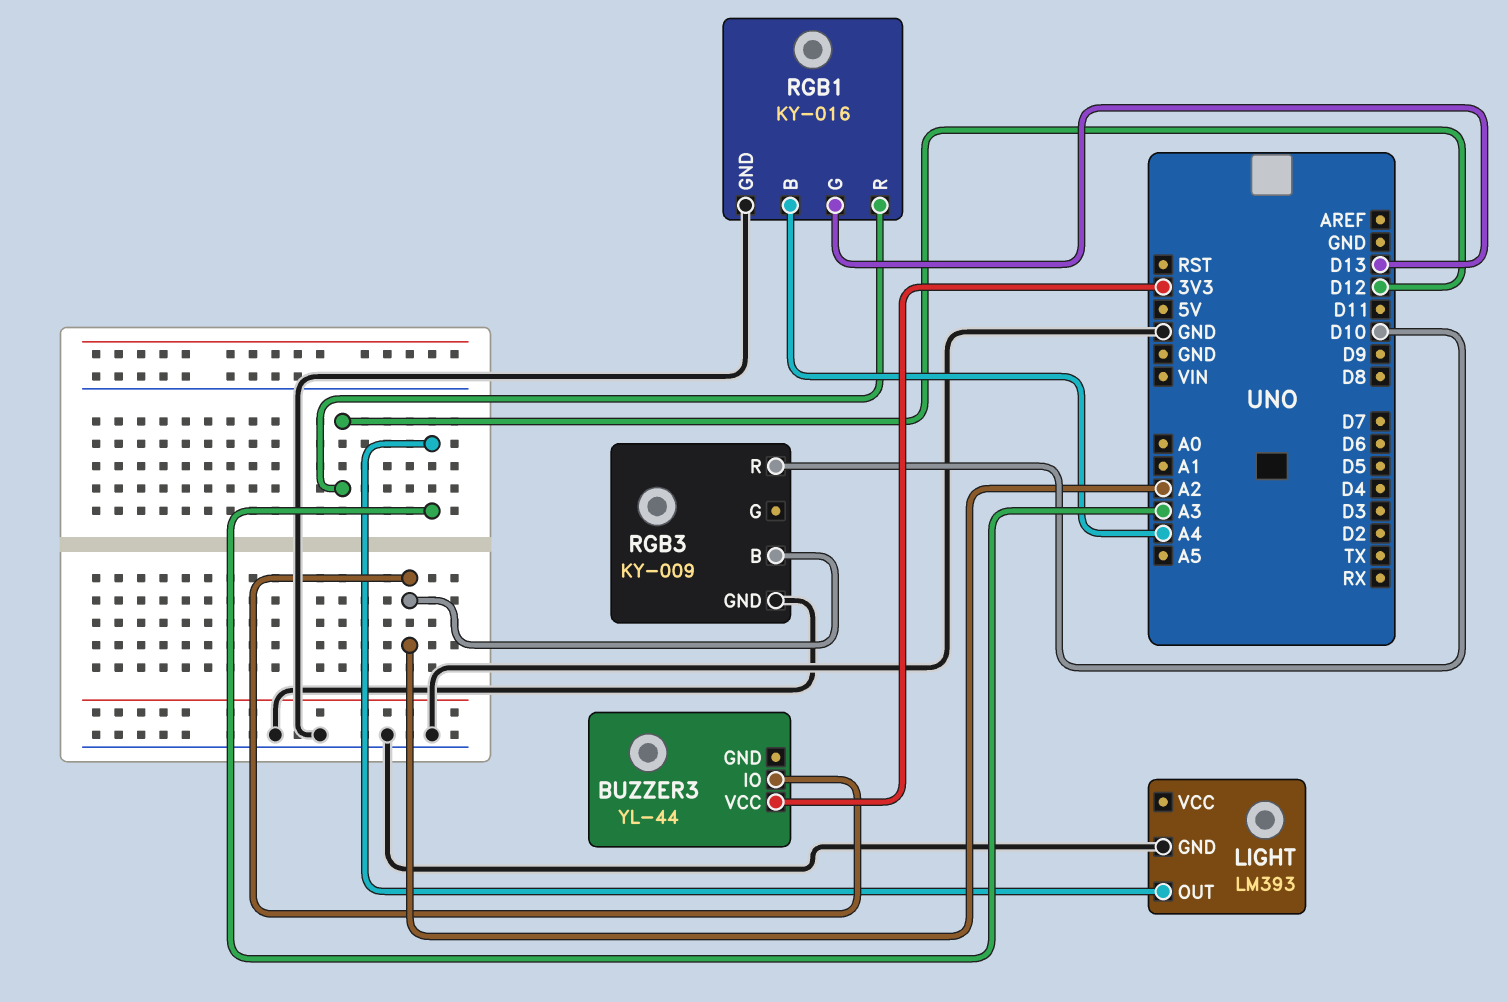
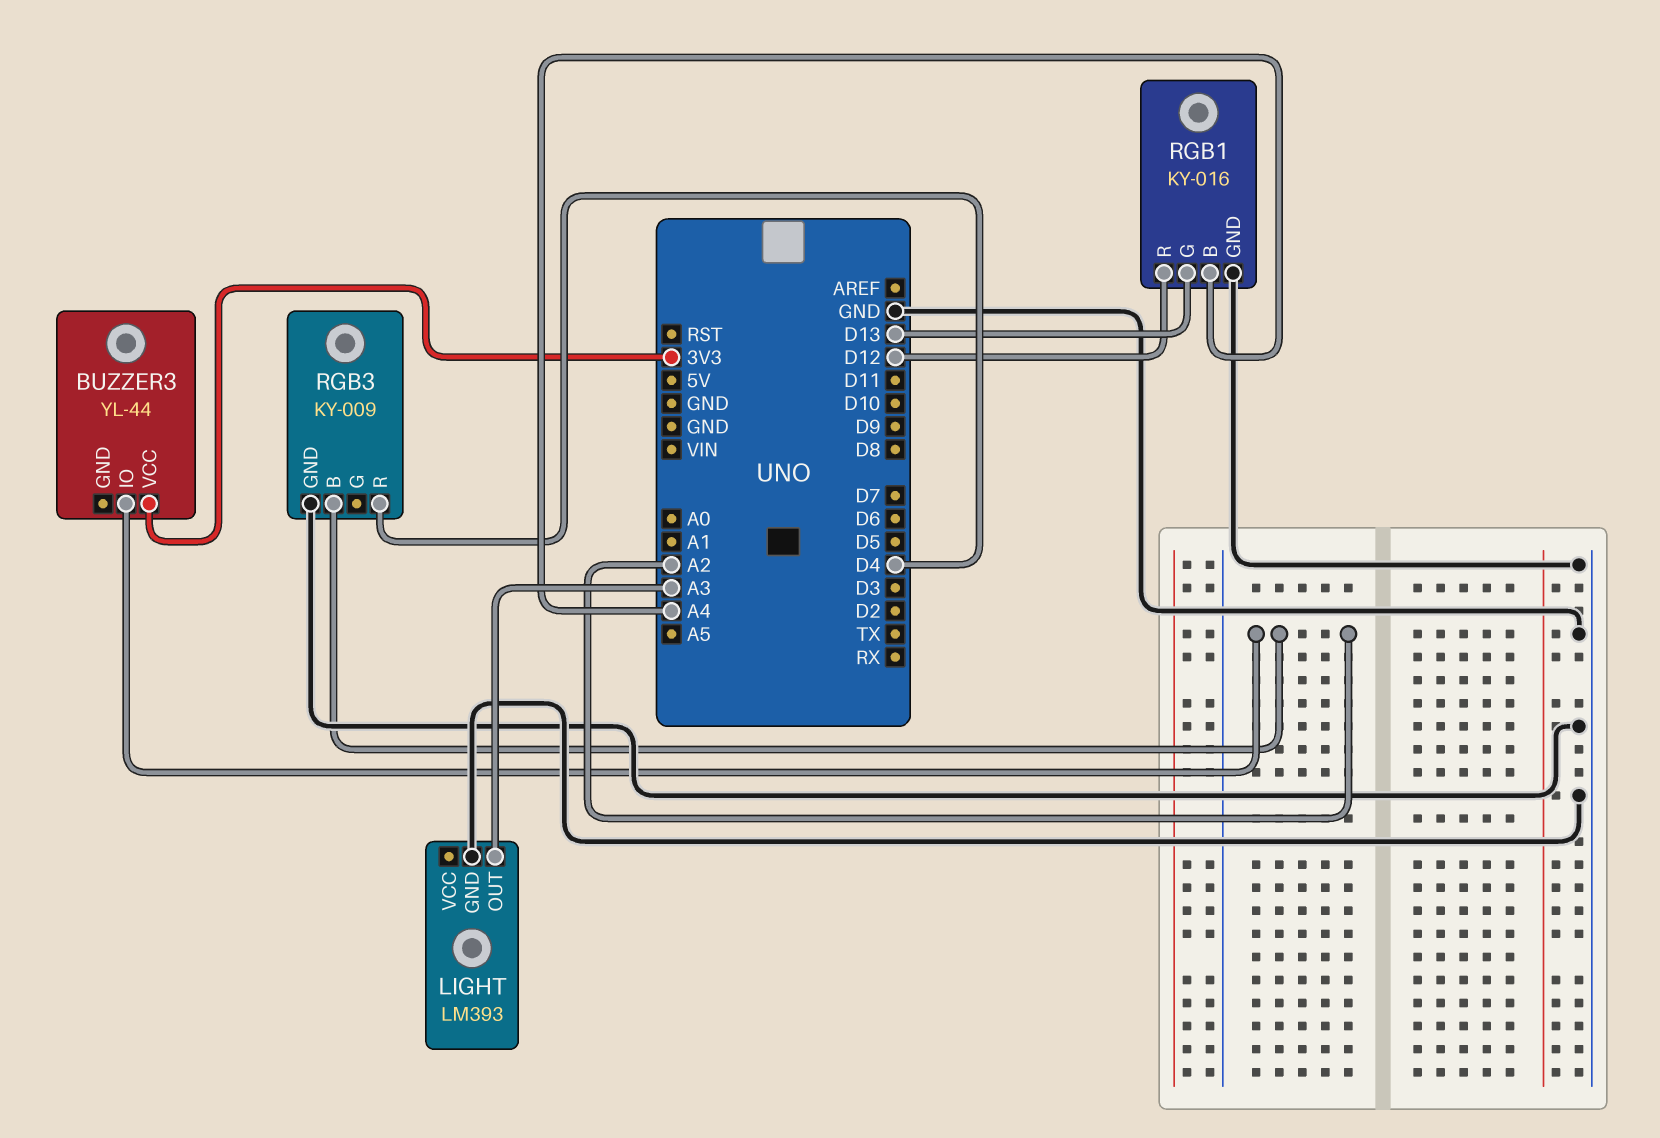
RGB3 pin R: D10 -> D4

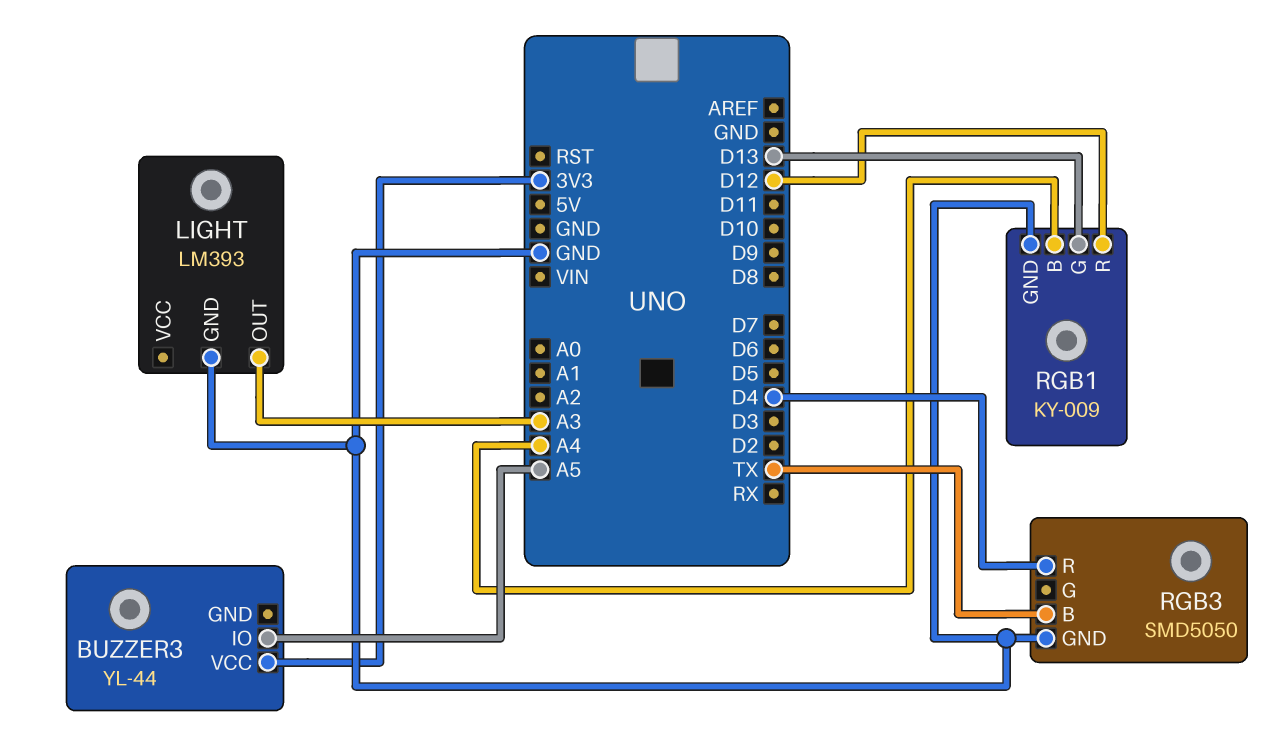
BUZZER3 pin IO: A2 -> A5
RGB1: KY-016 -> KY-009
RGB3: KY-009 -> SMD5050
RGB3 pin B: A2 -> TX

